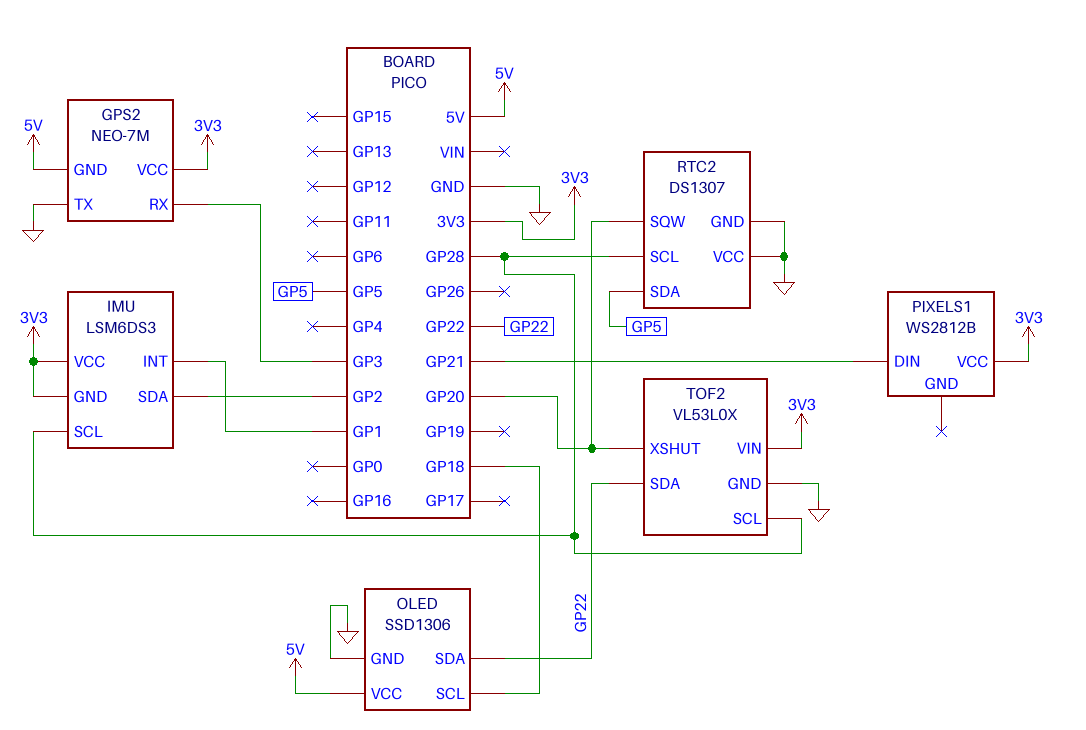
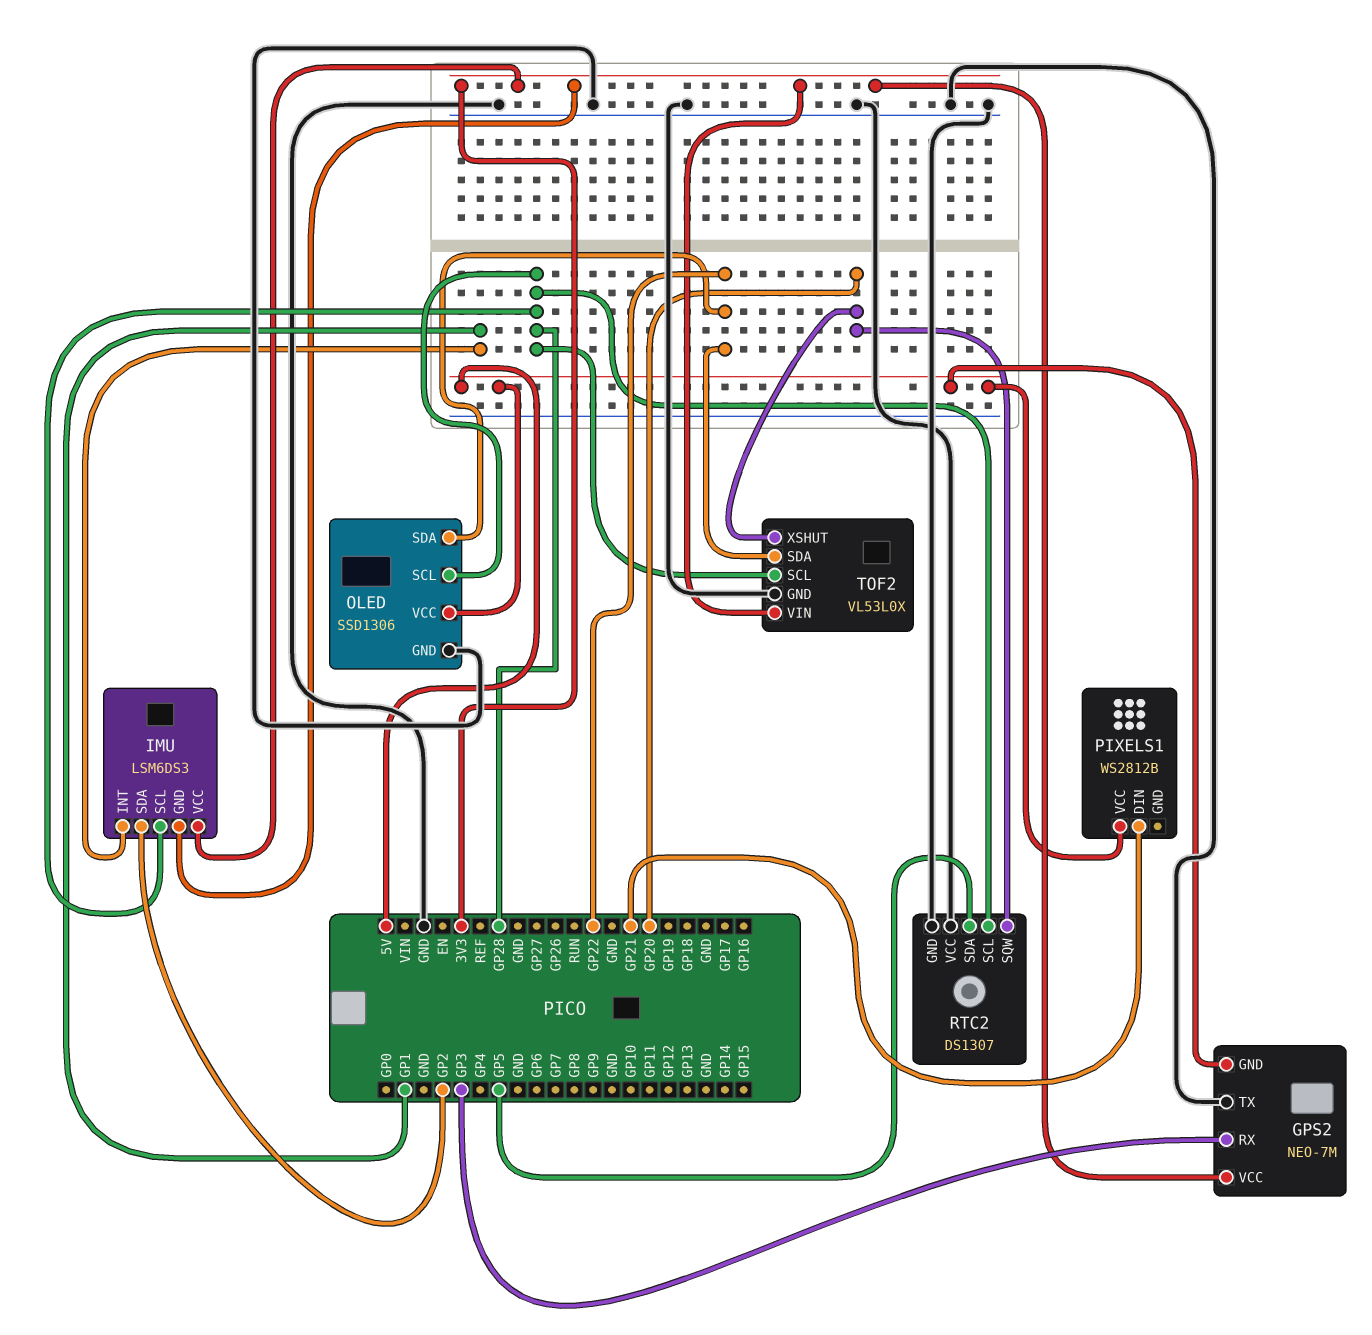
OLED pin SCL: GP18 -> GP28
PIXELS1 pin VCC: 3V3 -> 5V

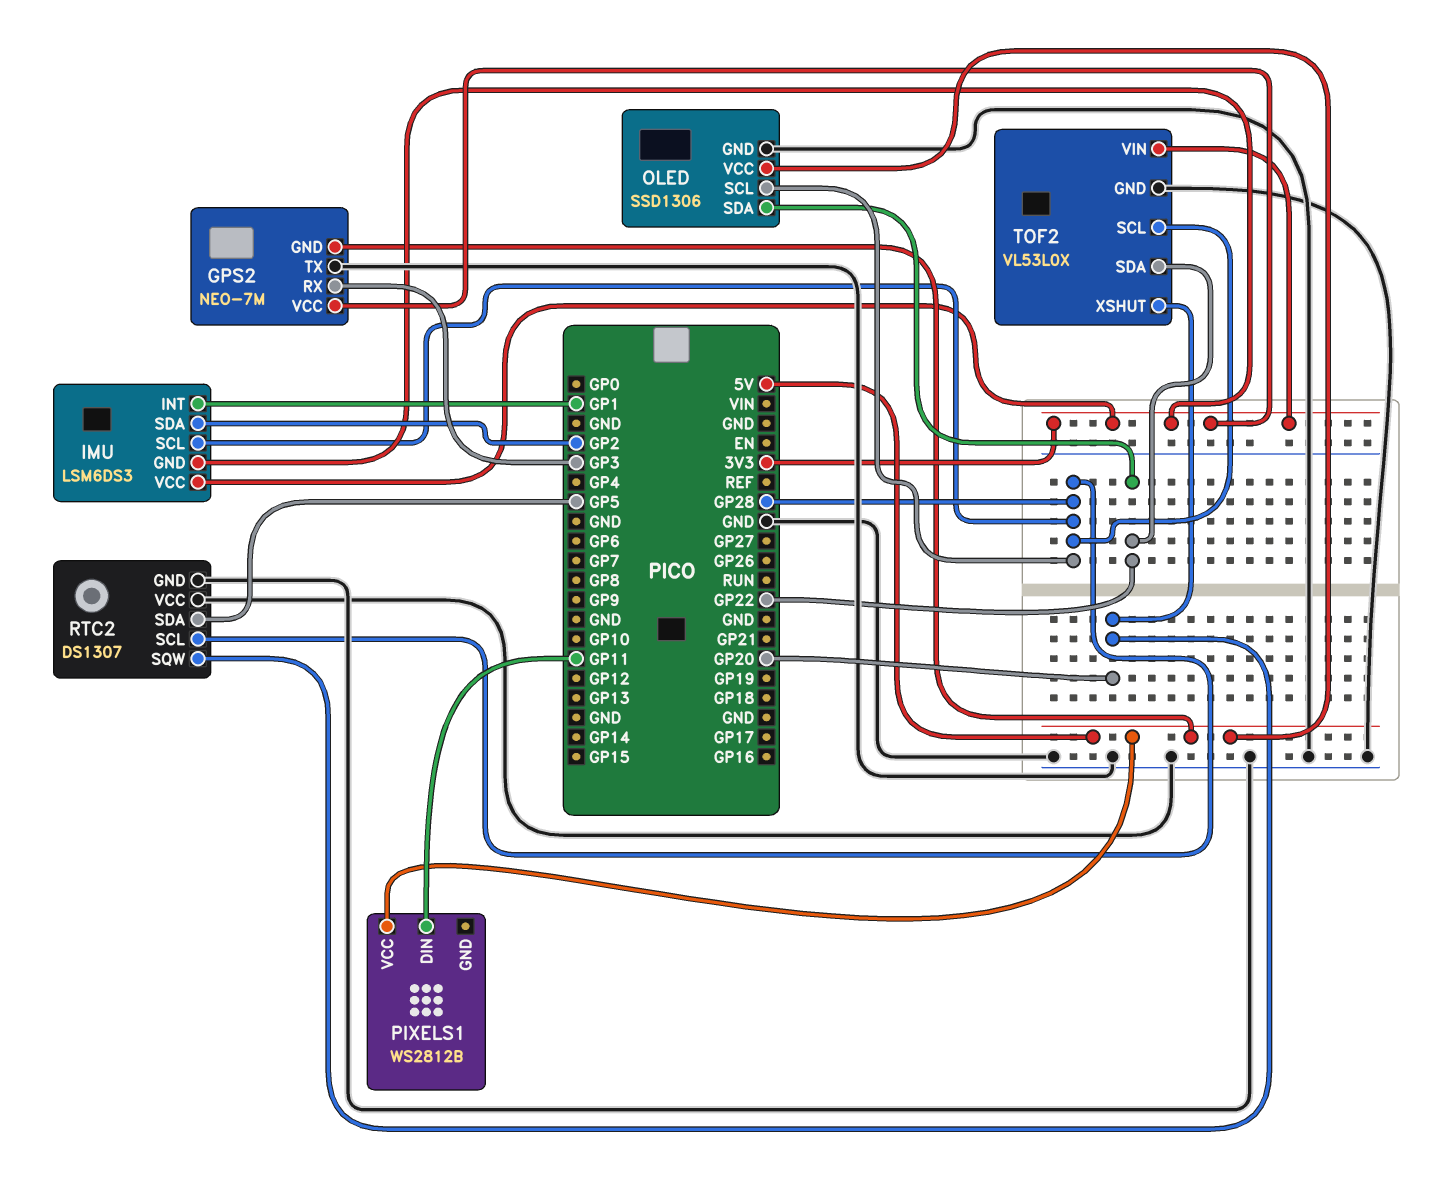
PIXELS1 pin DIN: GP21 -> GP11

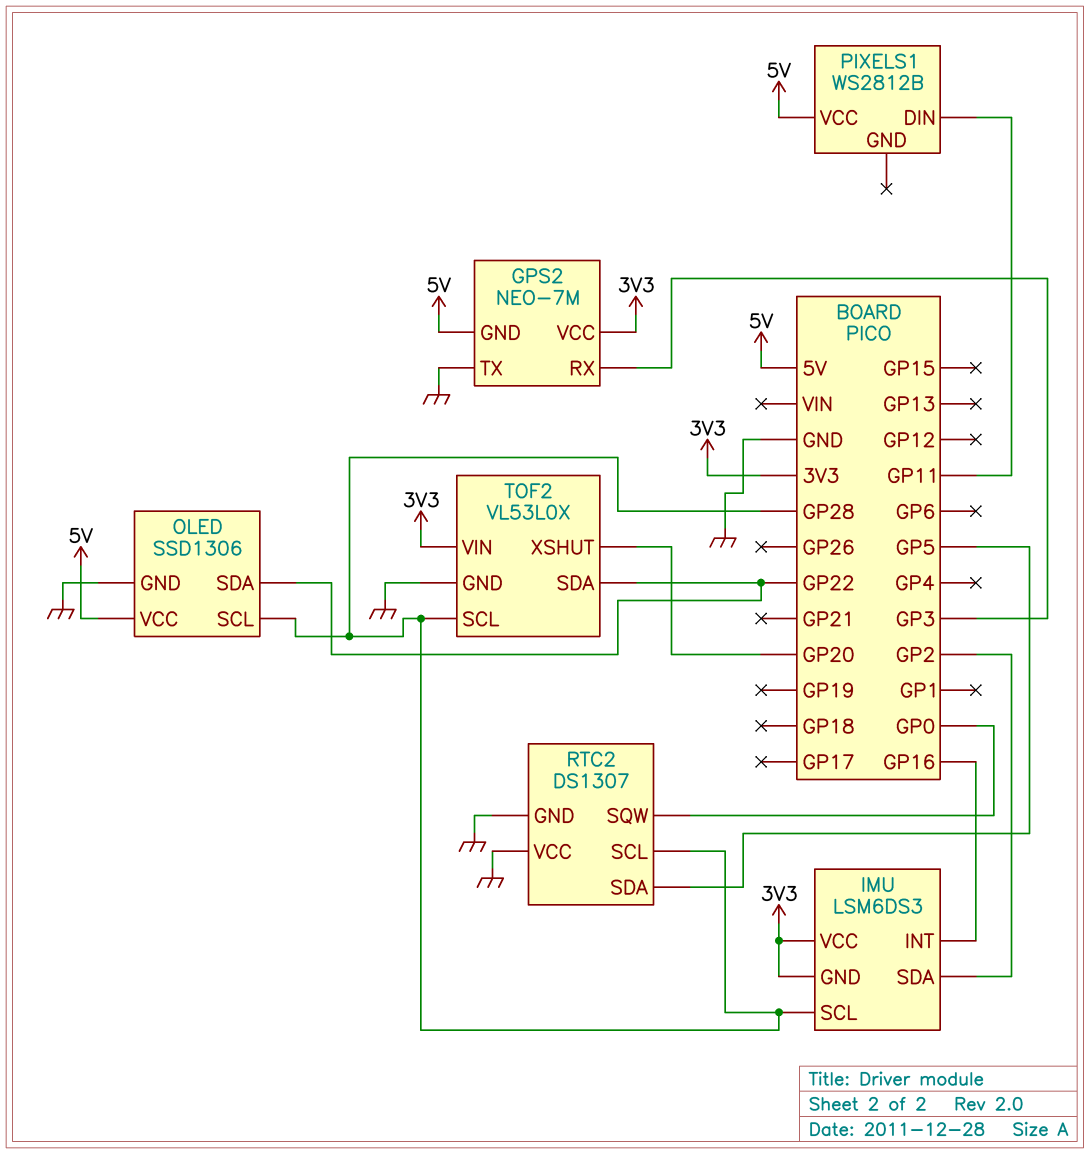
IMU pin INT: GP1 -> GP16
RTC2 pin SQW: GP20 -> GP0

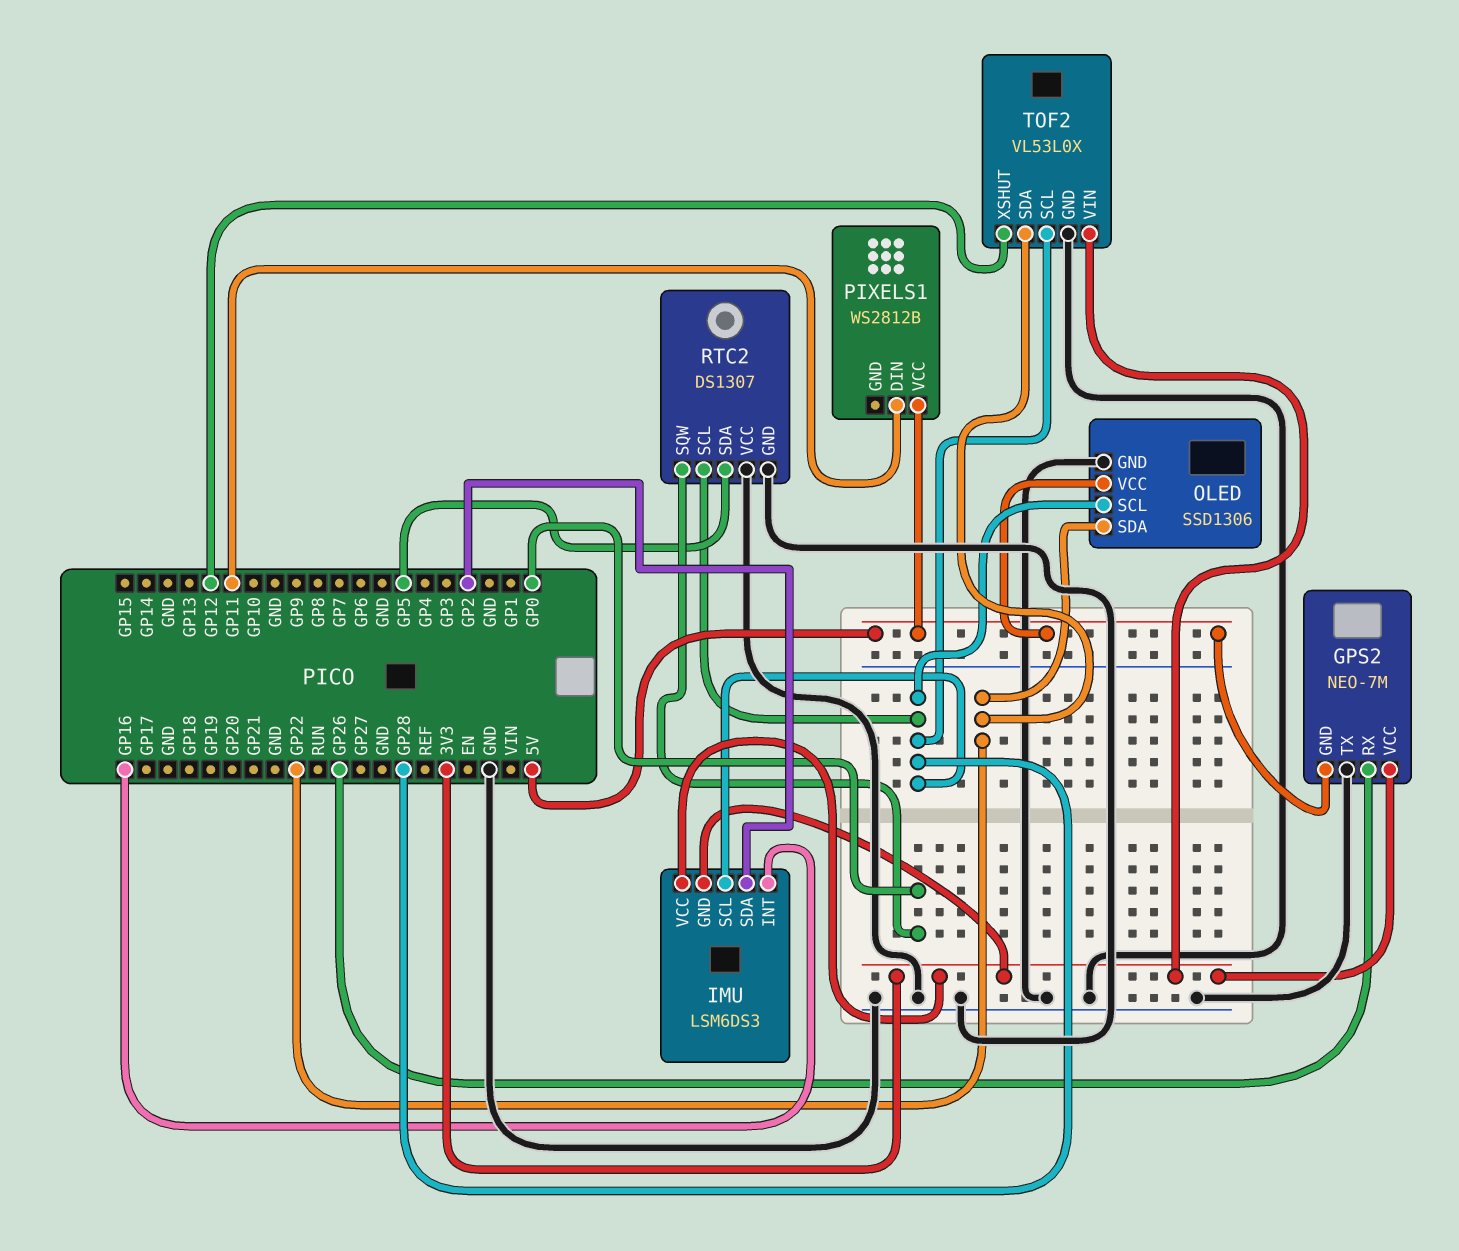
GPS2 pin RX: GP3 -> GP26
TOF2 pin XSHUT: GP20 -> GP12

